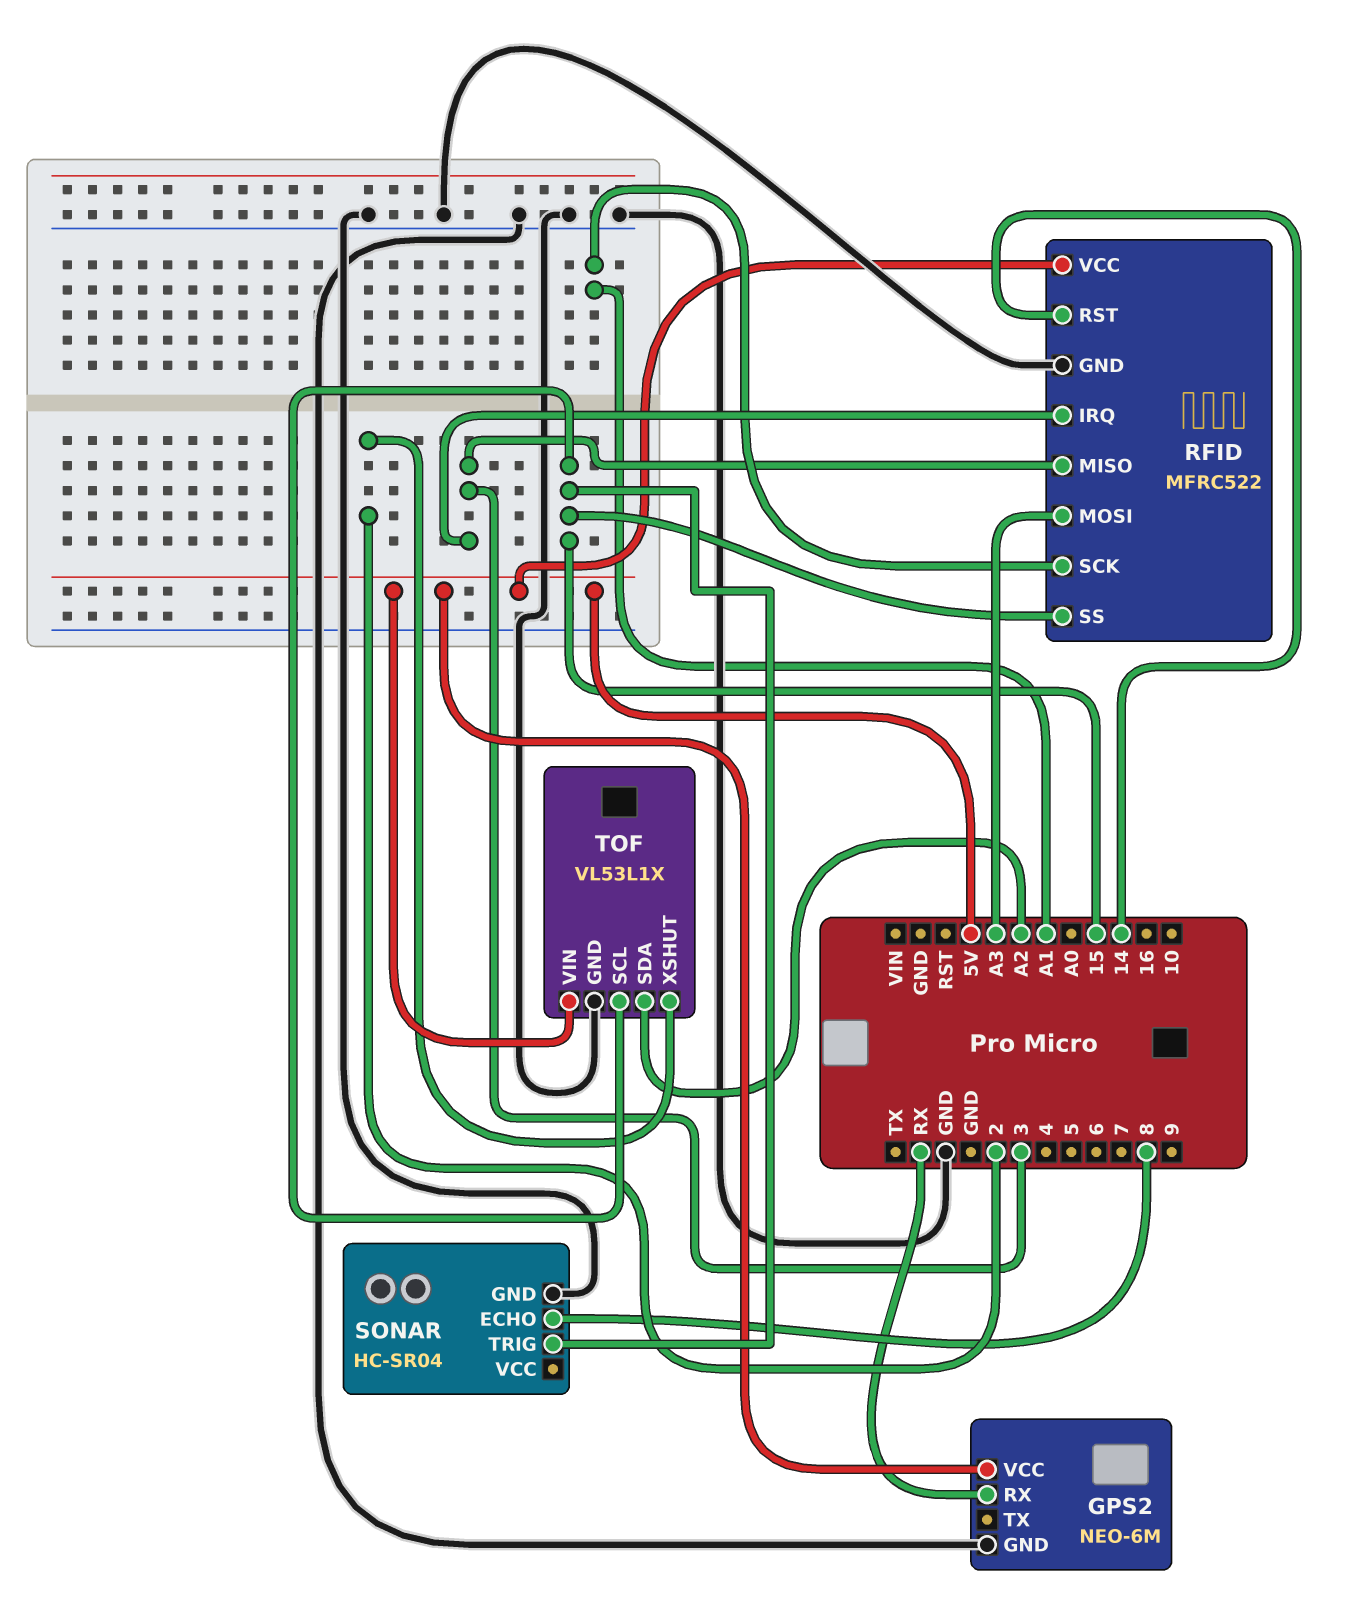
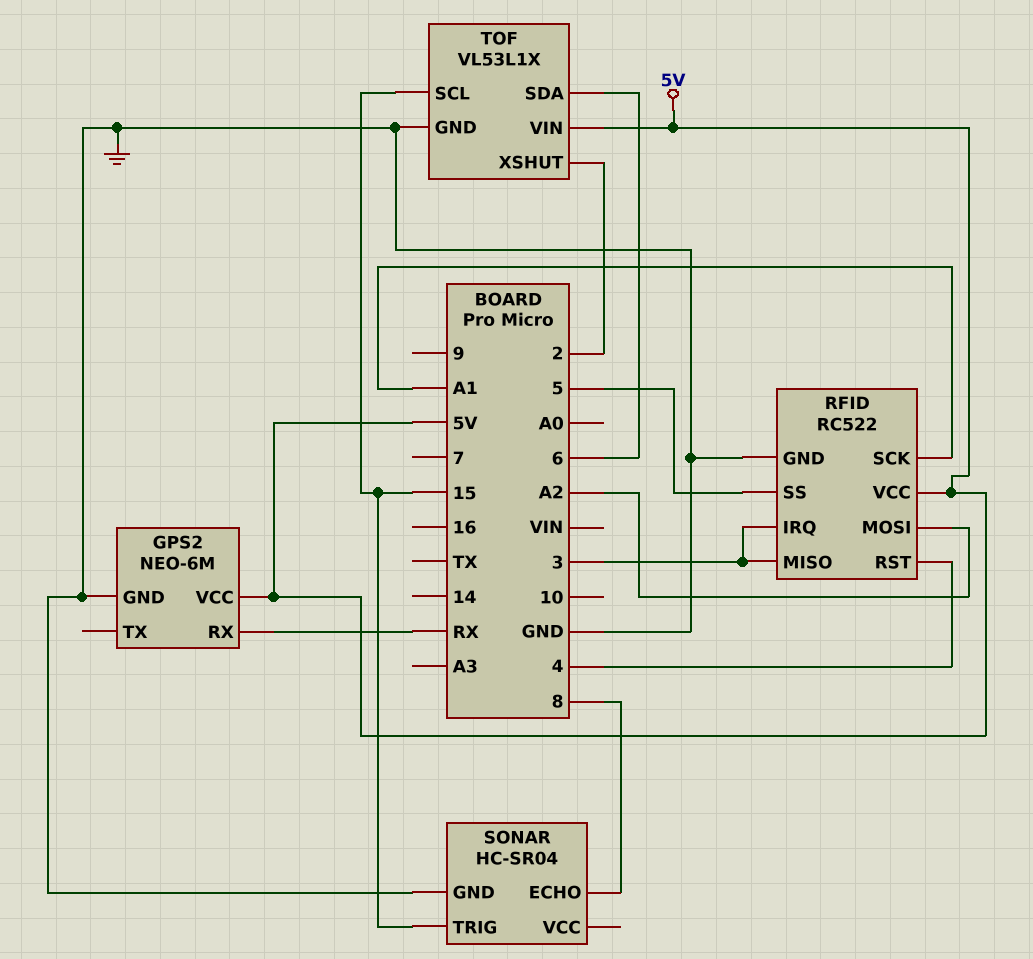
RFID: MFRC522 -> RC522
RFID pin MOSI: A3 -> A2
RFID pin RST: 14 -> 4
RFID pin SS: 15 -> 5
TOF pin SDA: A2 -> 6

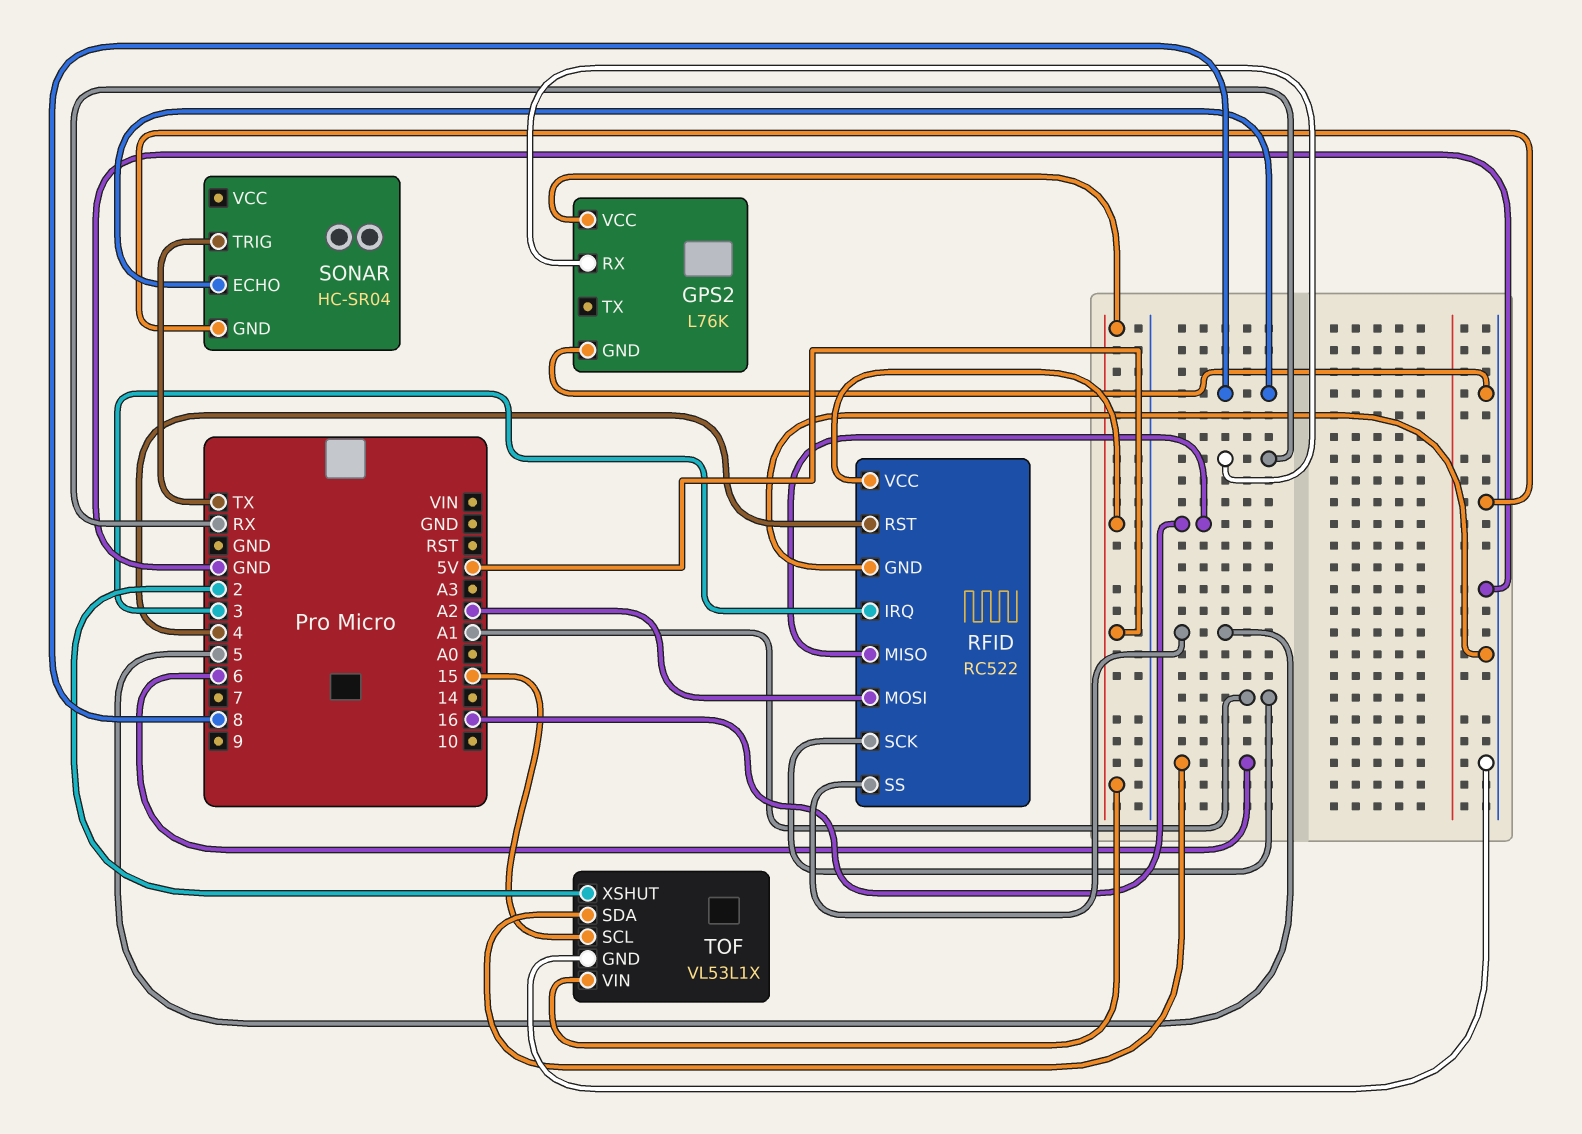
GPS2: NEO-6M -> L76K
RFID pin MISO: 3 -> 16
SONAR pin TRIG: 15 -> TX

